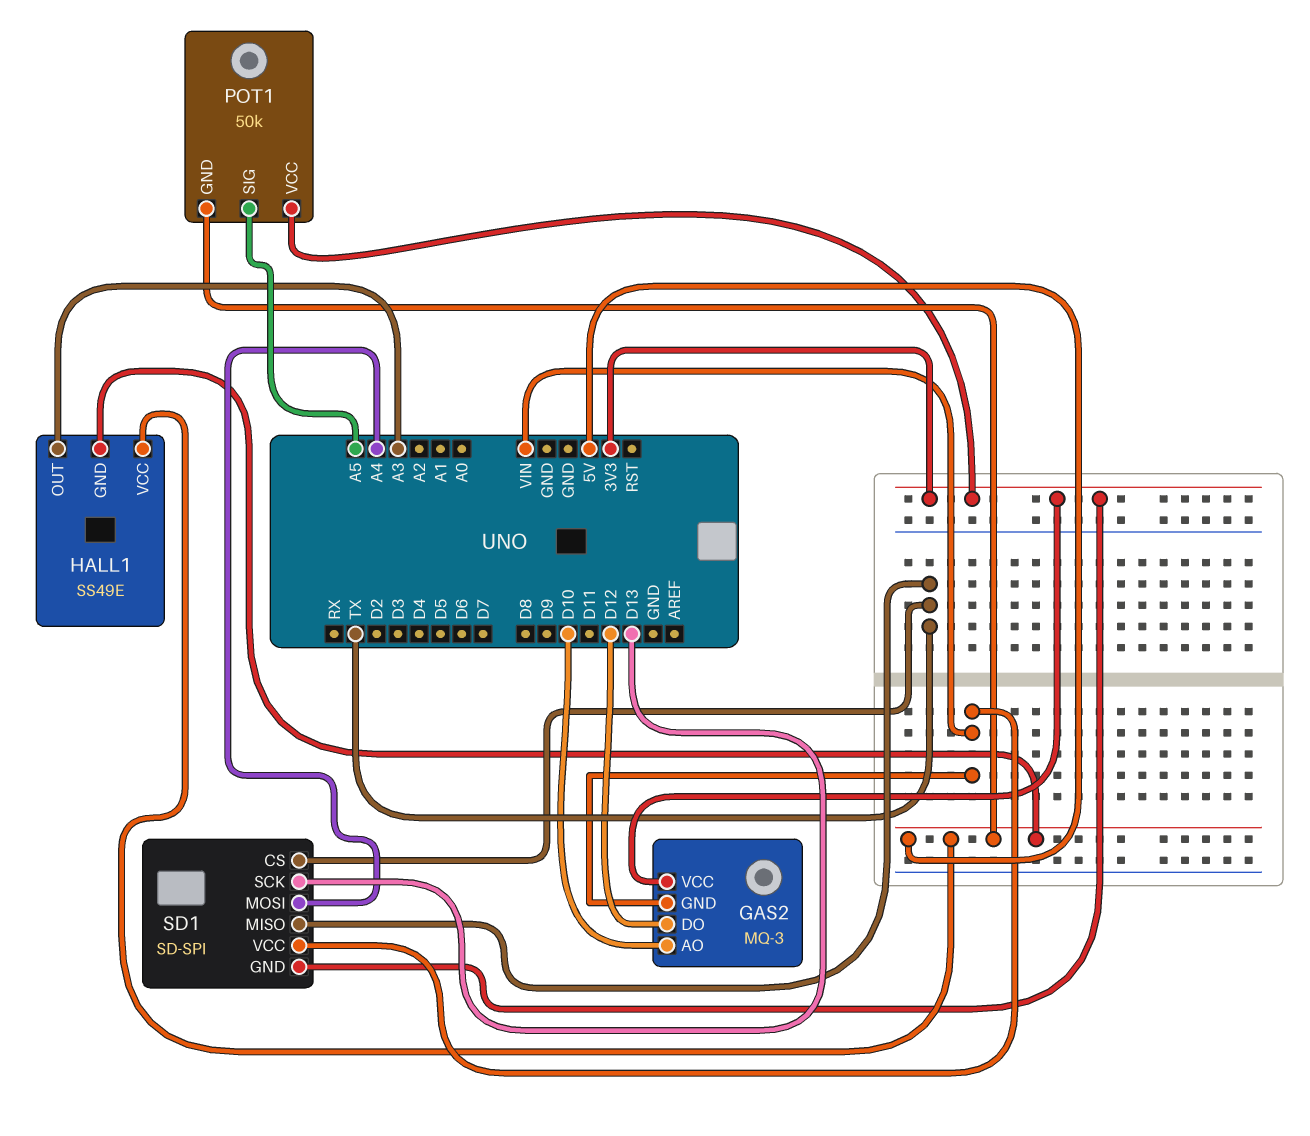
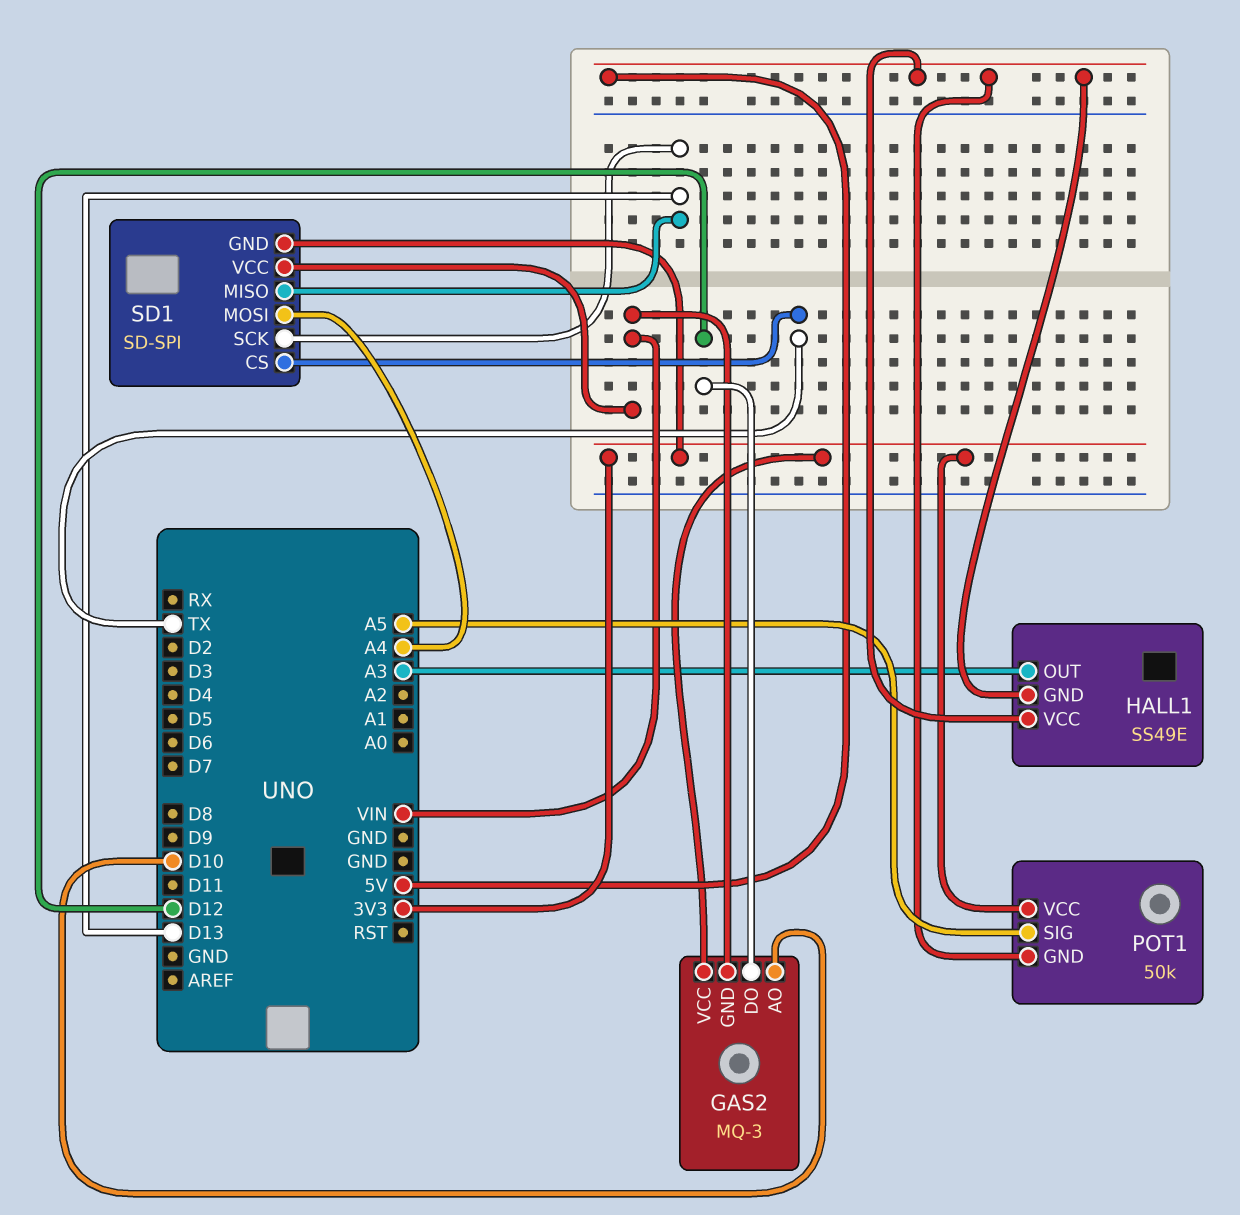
SD1 pin MISO: TX -> D13

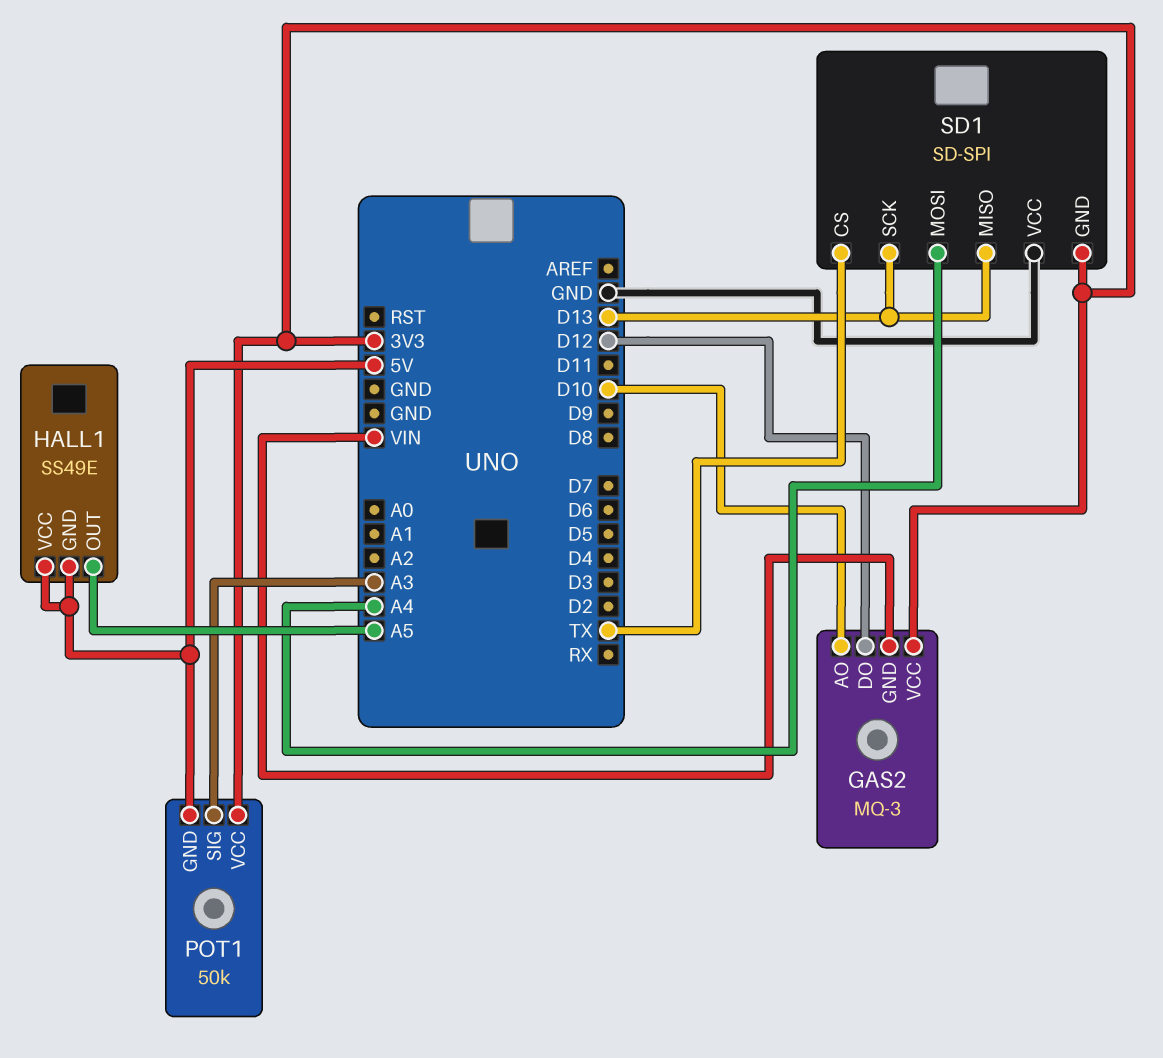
HALL1 pin OUT: A3 -> A5
POT1 pin SIG: A5 -> A3
SD1 pin VCC: VIN -> GND

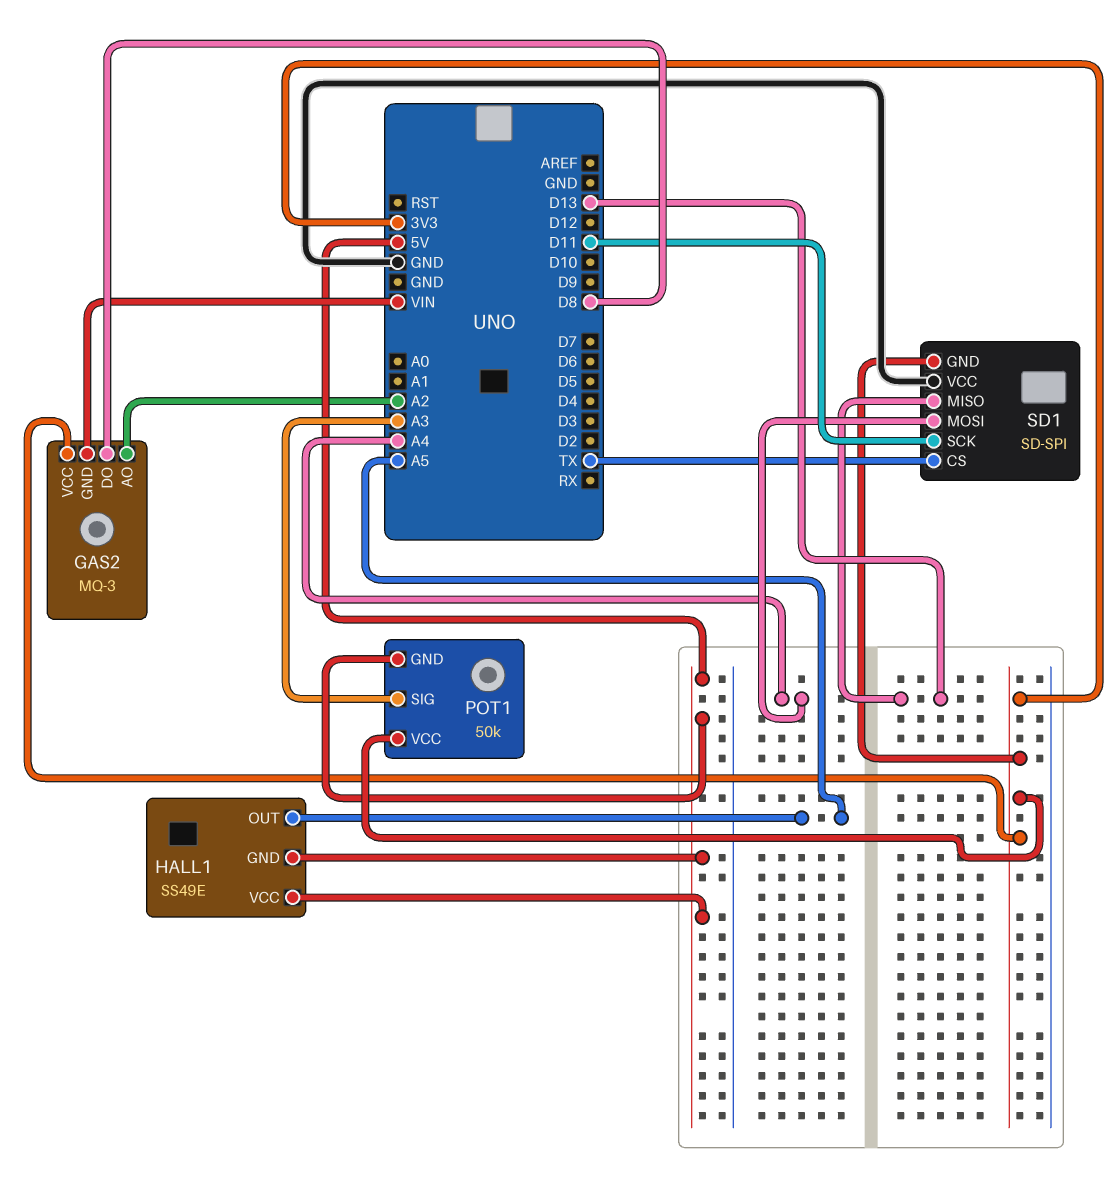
GAS2 pin AO: D10 -> A2
GAS2 pin DO: D12 -> D8
SD1 pin SCK: D13 -> D11

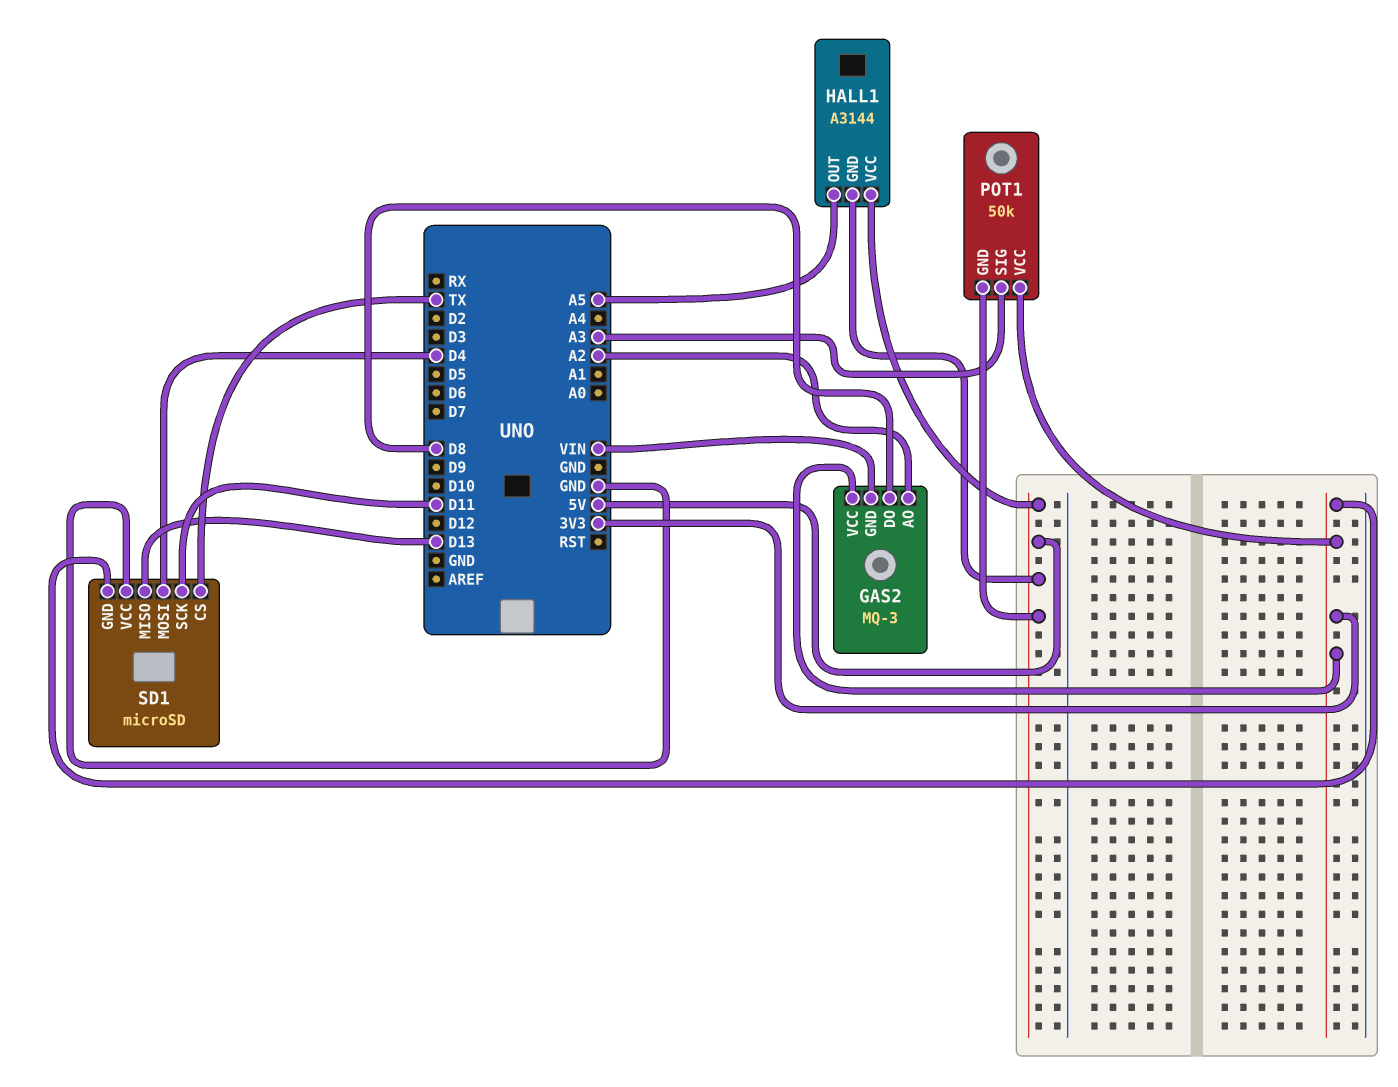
HALL1: SS49E -> A3144
SD1: SD-SPI -> microSD
SD1 pin MOSI: A4 -> D4

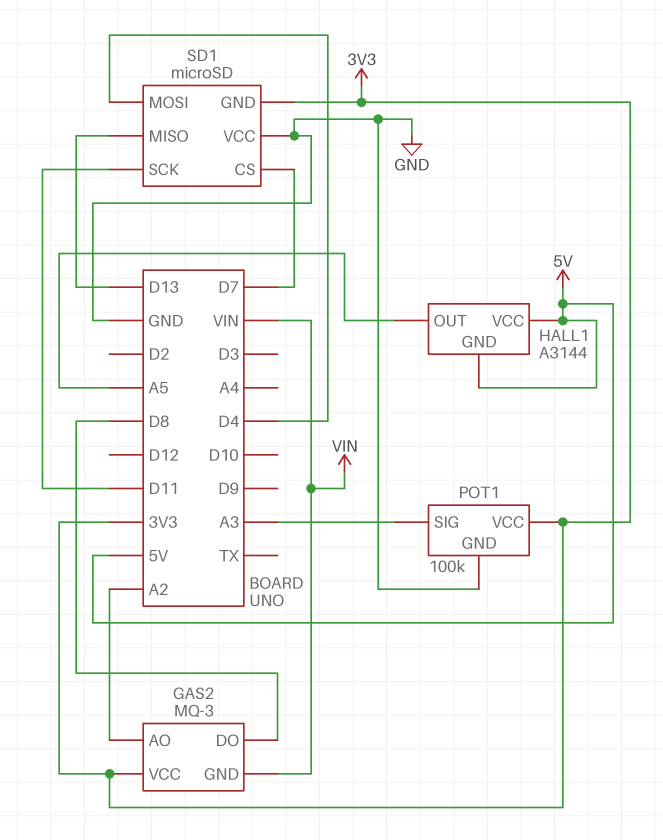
POT1: 50k -> 100k
POT1 pin GND: 5V -> GND
SD1 pin CS: TX -> D7

